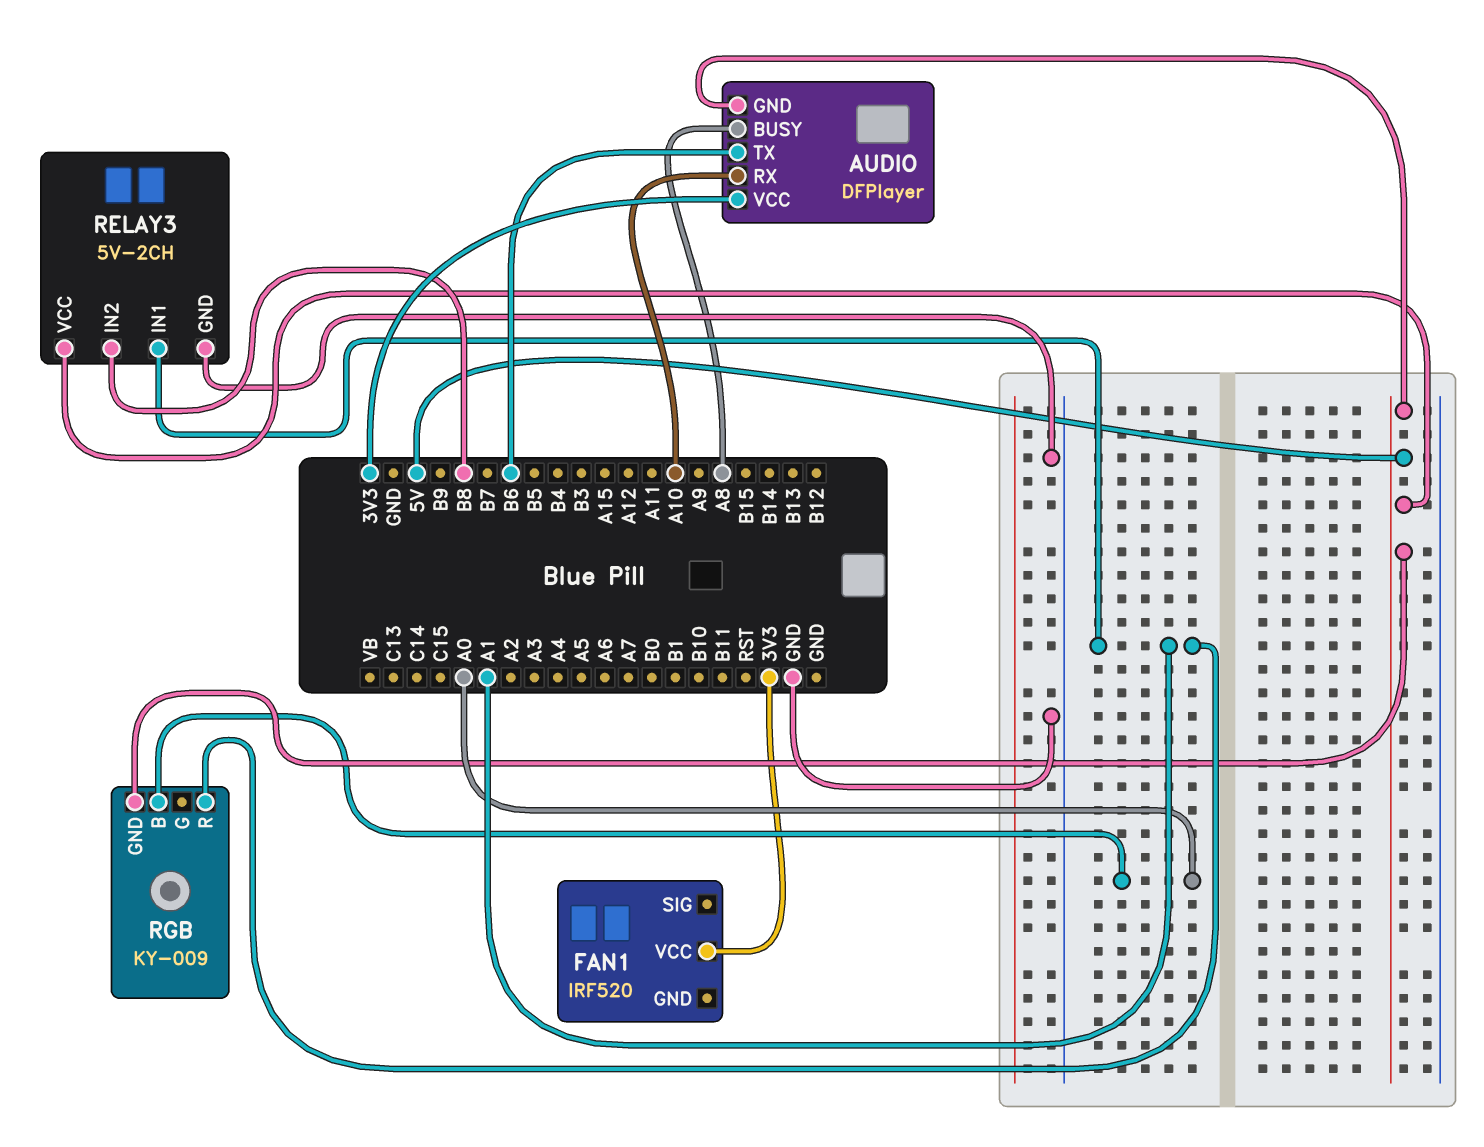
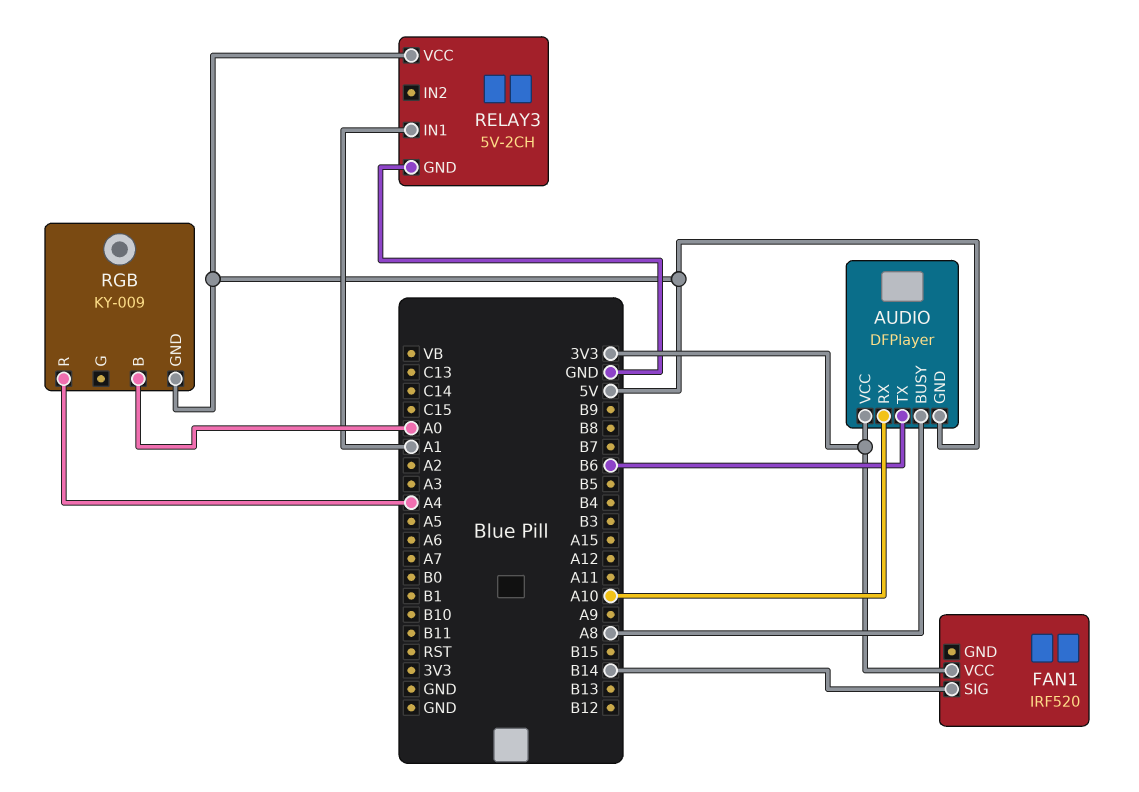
FAN1 pin SIG: none -> B14
RELAY3 pin IN2: B8 -> none
RGB pin R: A1 -> A4

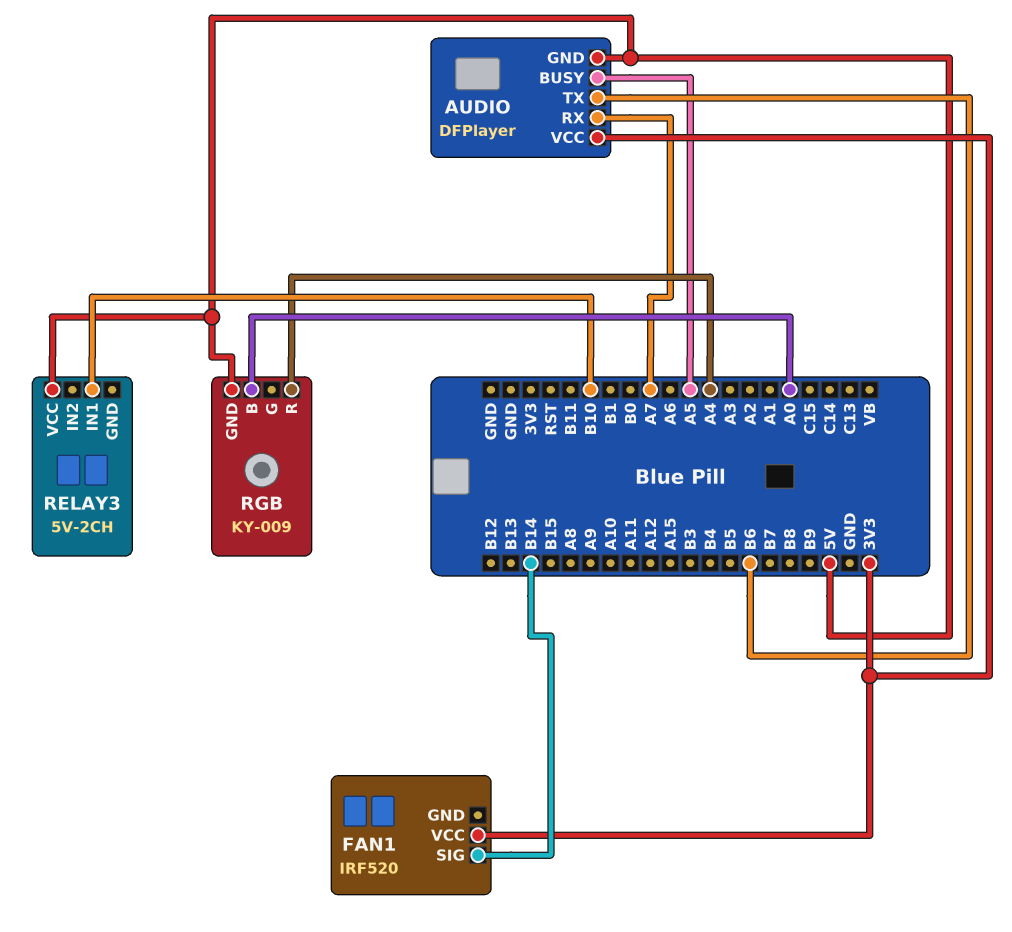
AUDIO pin BUSY: A8 -> A5
AUDIO pin RX: A10 -> A7
RELAY3 pin GND: GND -> none
RELAY3 pin IN1: A1 -> B10

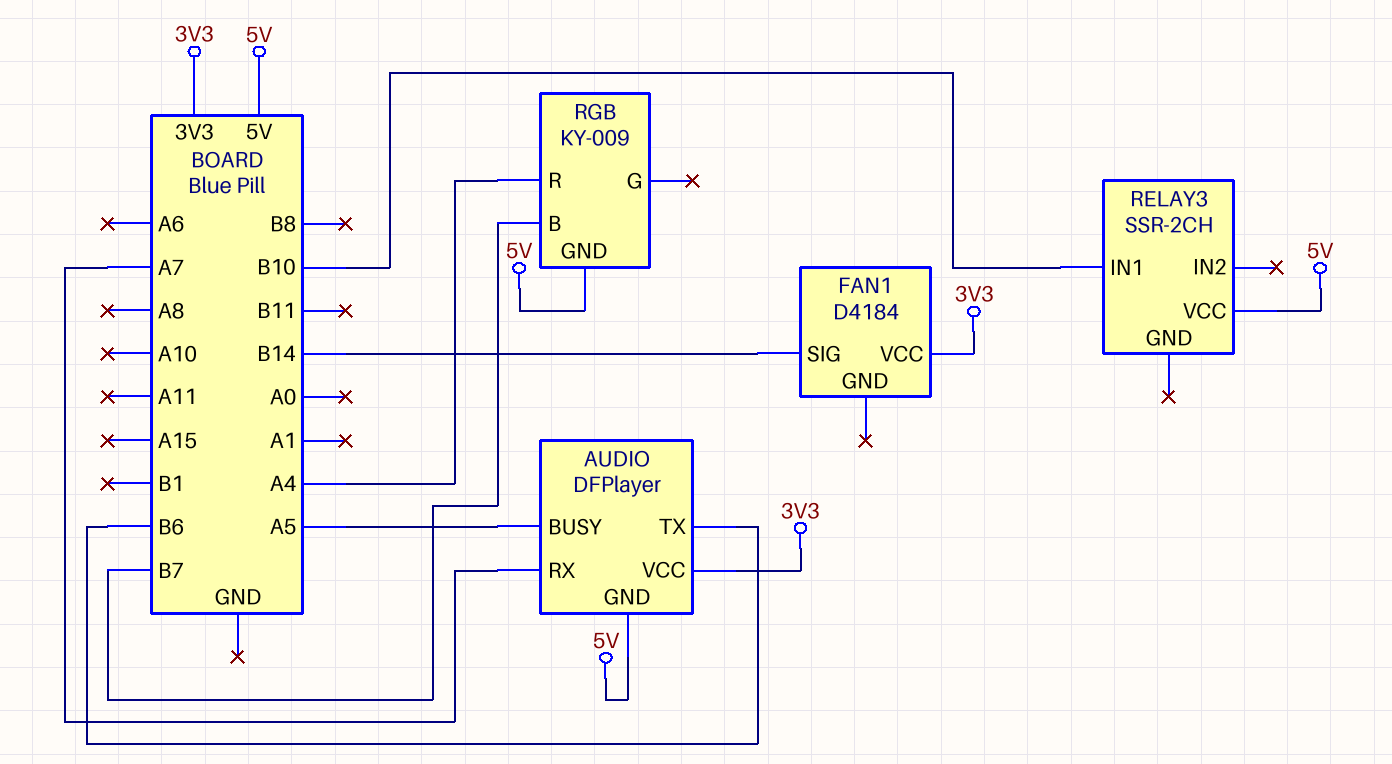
FAN1: IRF520 -> D4184
RELAY3: 5V-2CH -> SSR-2CH
RGB pin B: A0 -> B7

